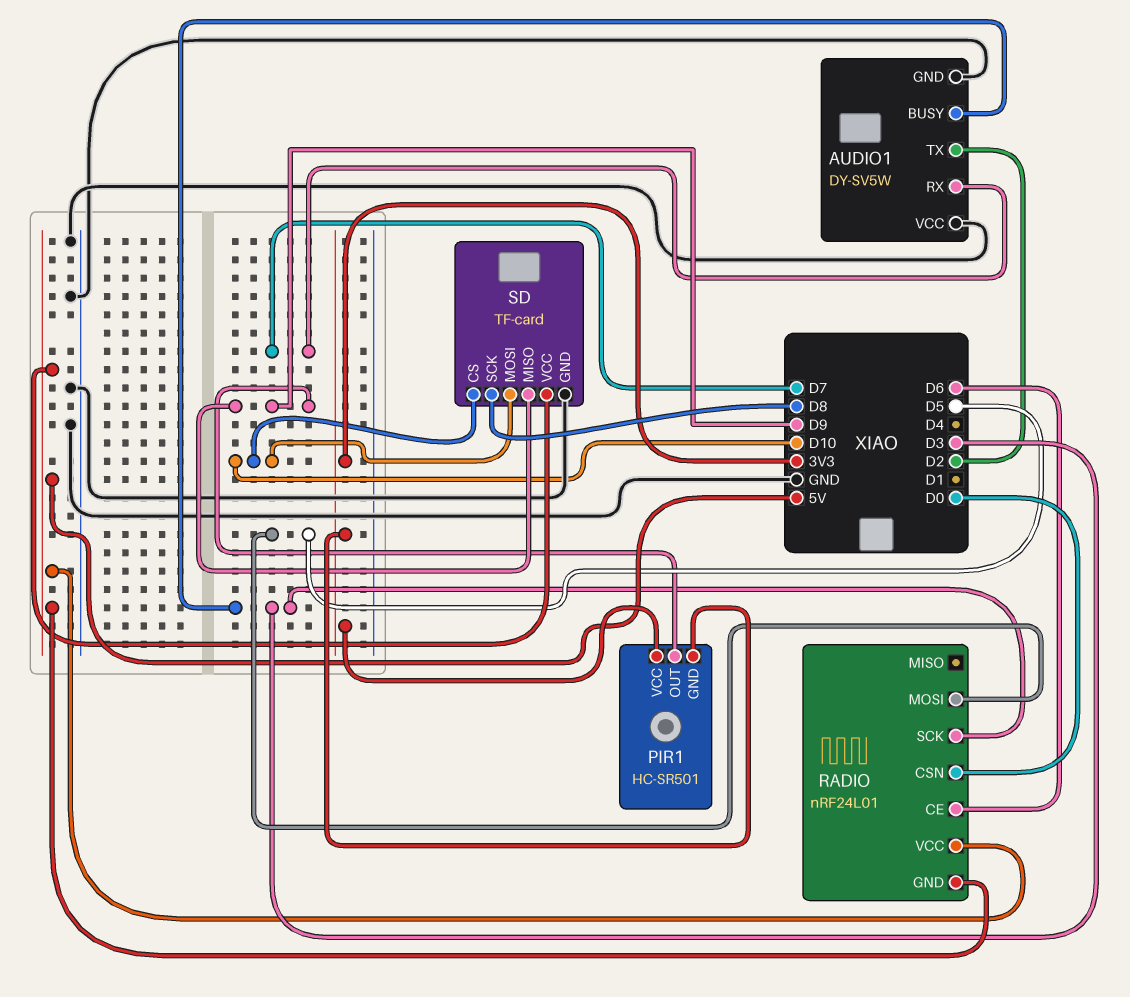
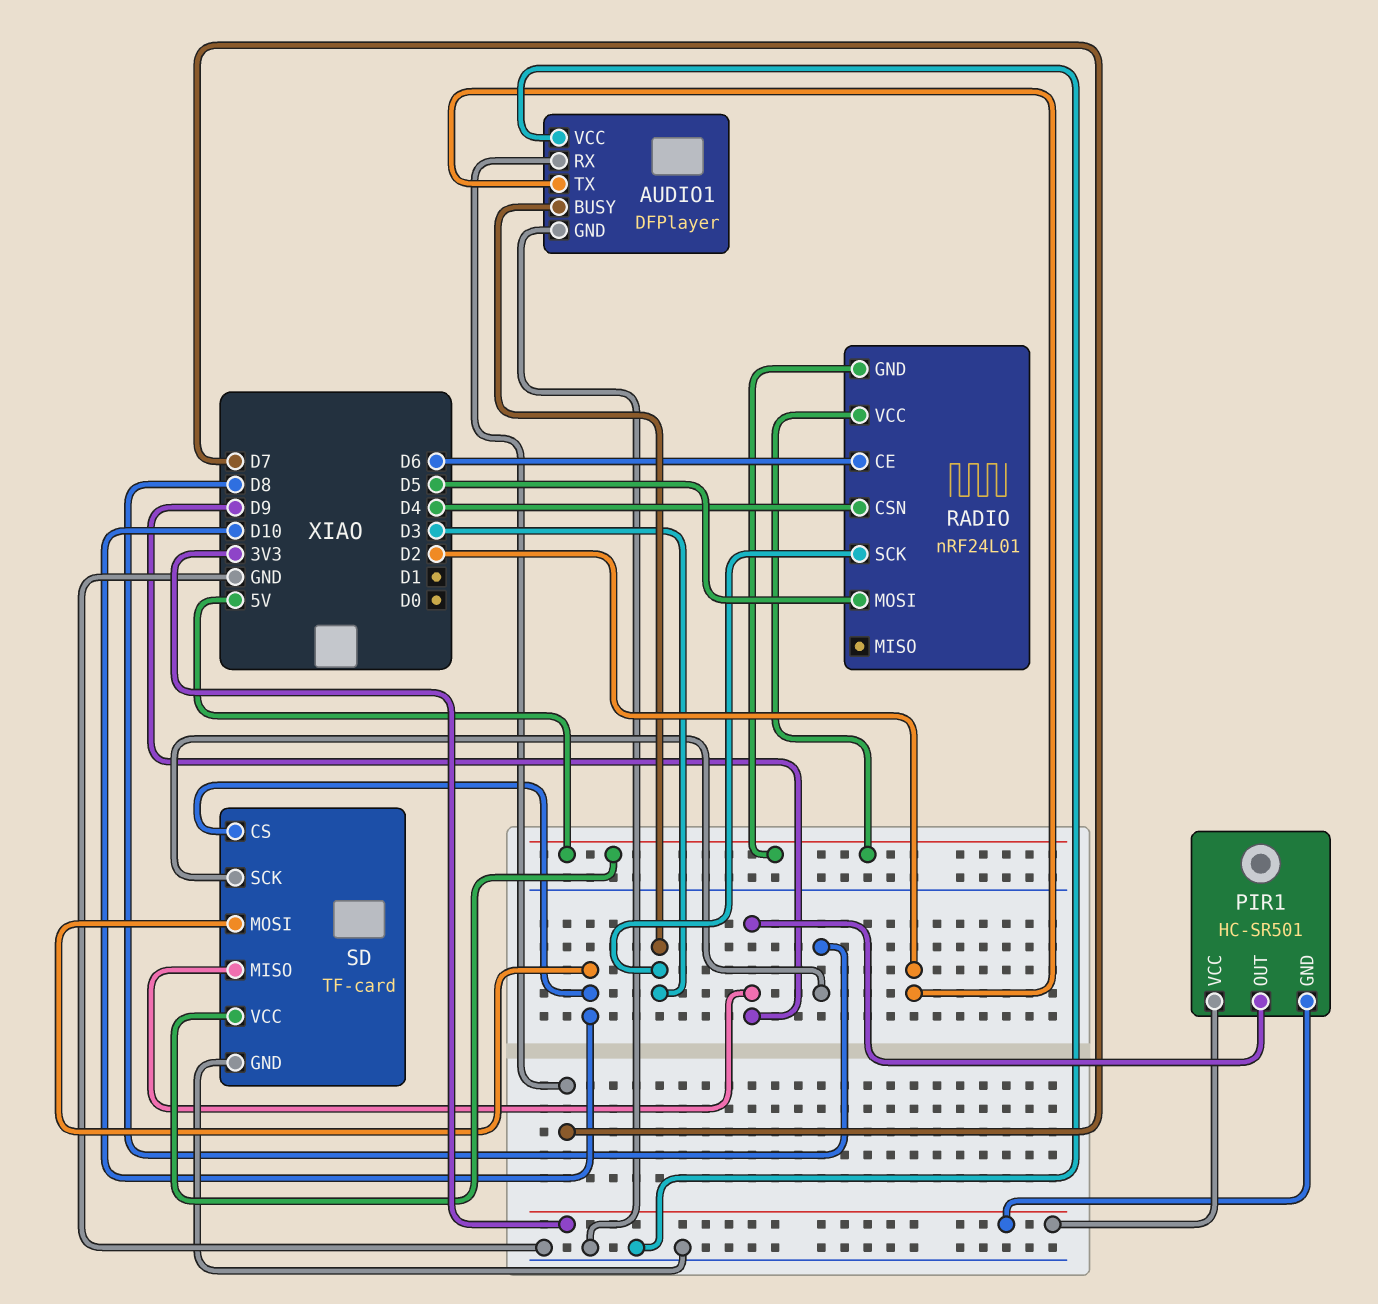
AUDIO1: DY-SV5W -> DFPlayer
RADIO pin CSN: D0 -> D4

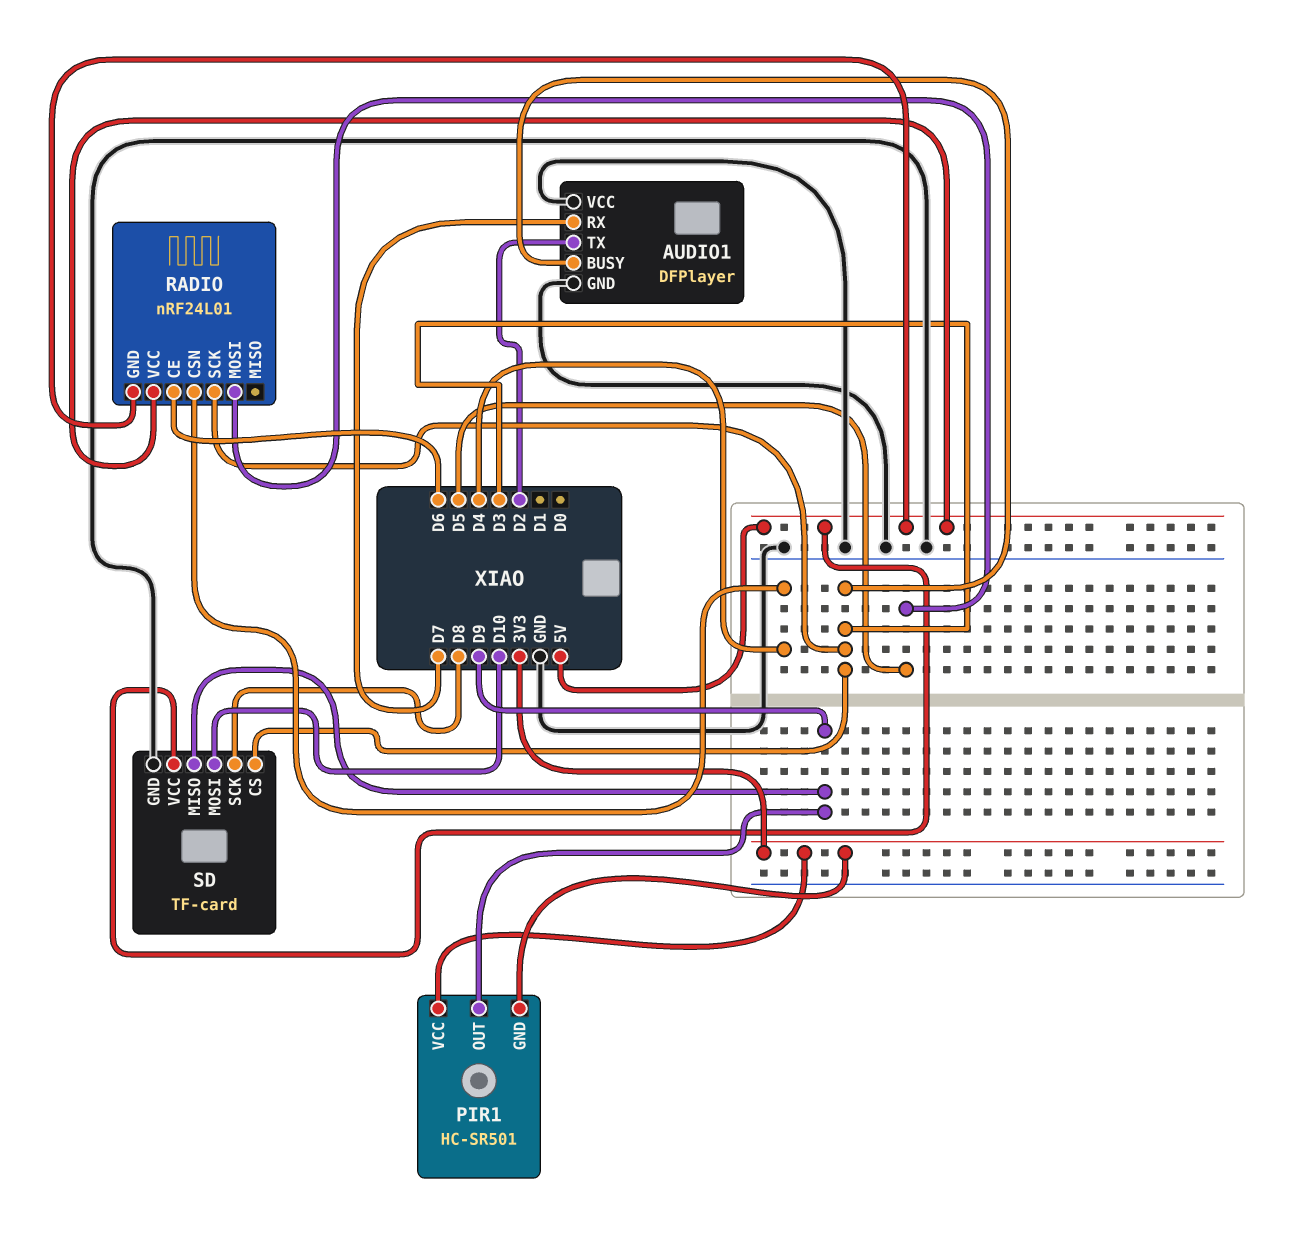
SD pin CS: D10 -> D3

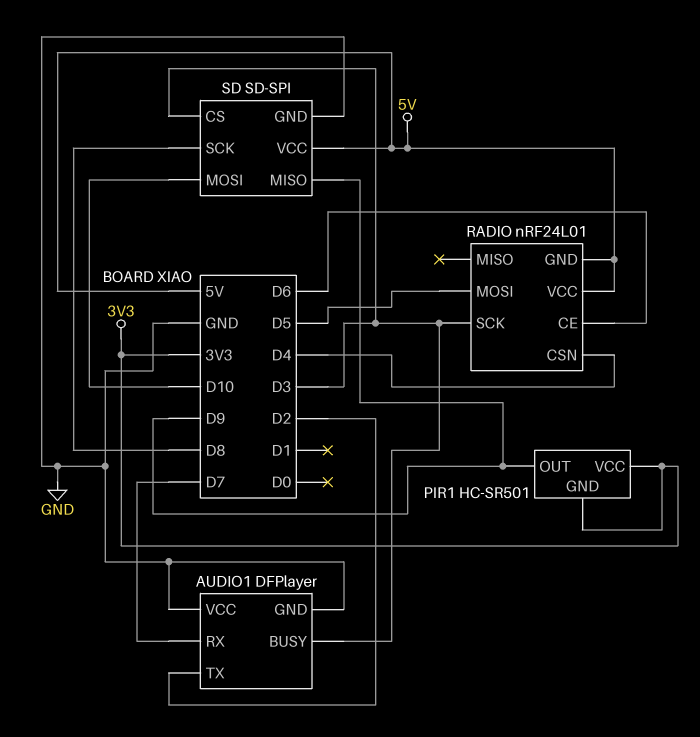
SD: TF-card -> SD-SPI

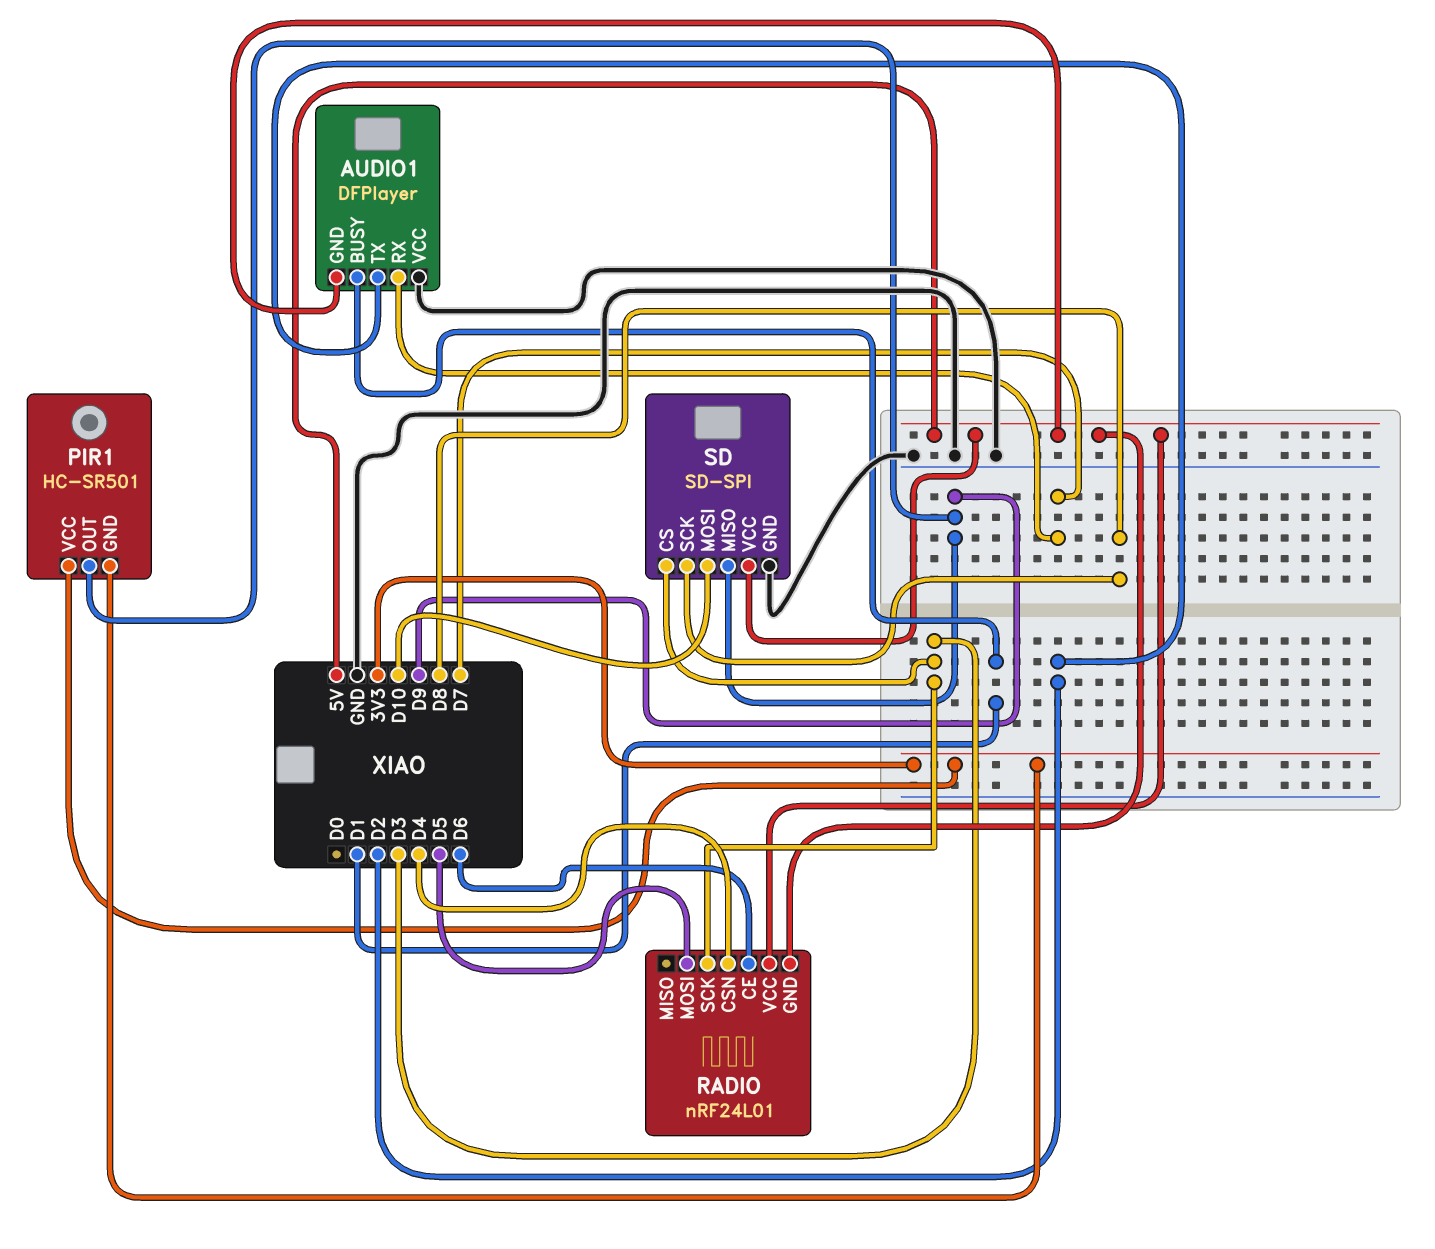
AUDIO1 pin BUSY: D3 -> D1
AUDIO1 pin GND: GND -> 5V

